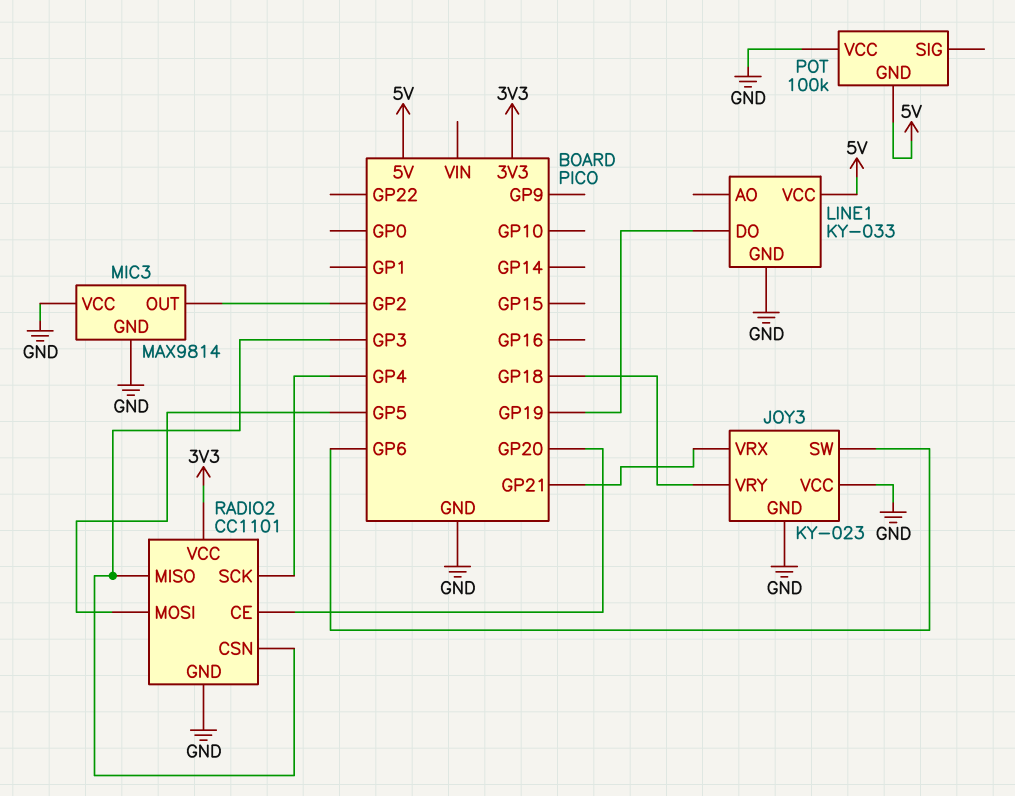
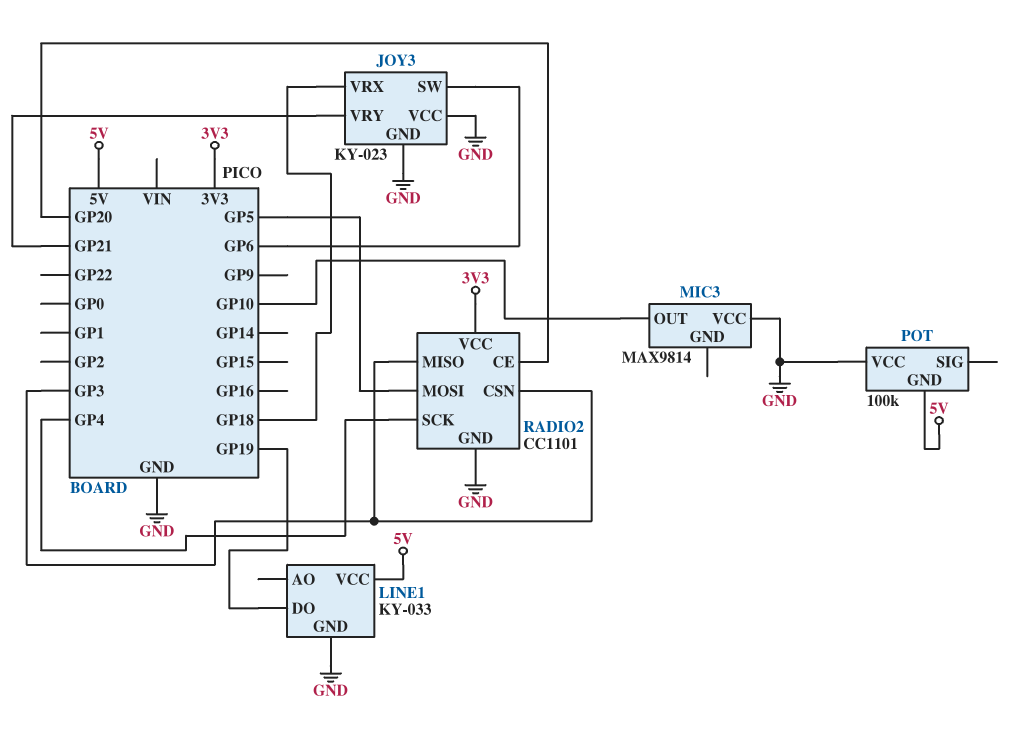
JOY3 pin VRX: GP21 -> GP18
JOY3 pin VRY: GP18 -> GP21
MIC3 pin GND: GND -> none
MIC3 pin OUT: GP2 -> GP10

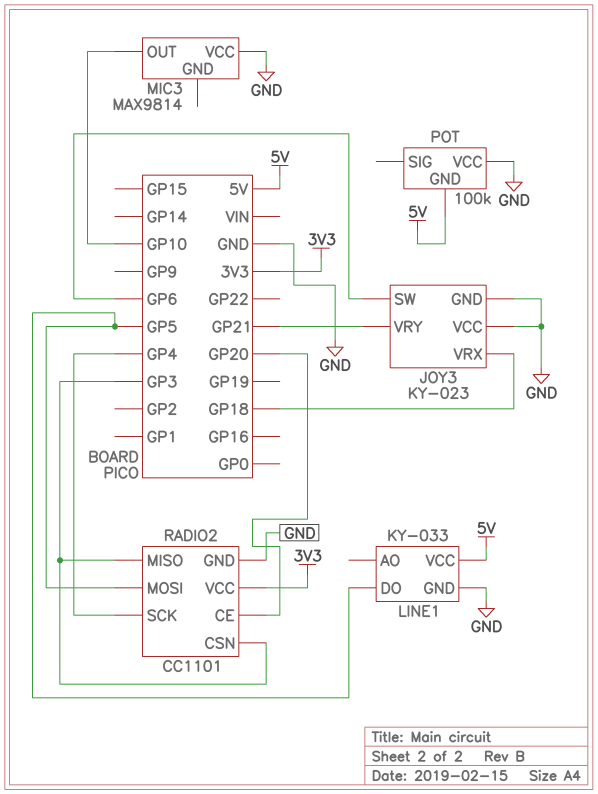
LINE1 pin DO: GP19 -> GP5

